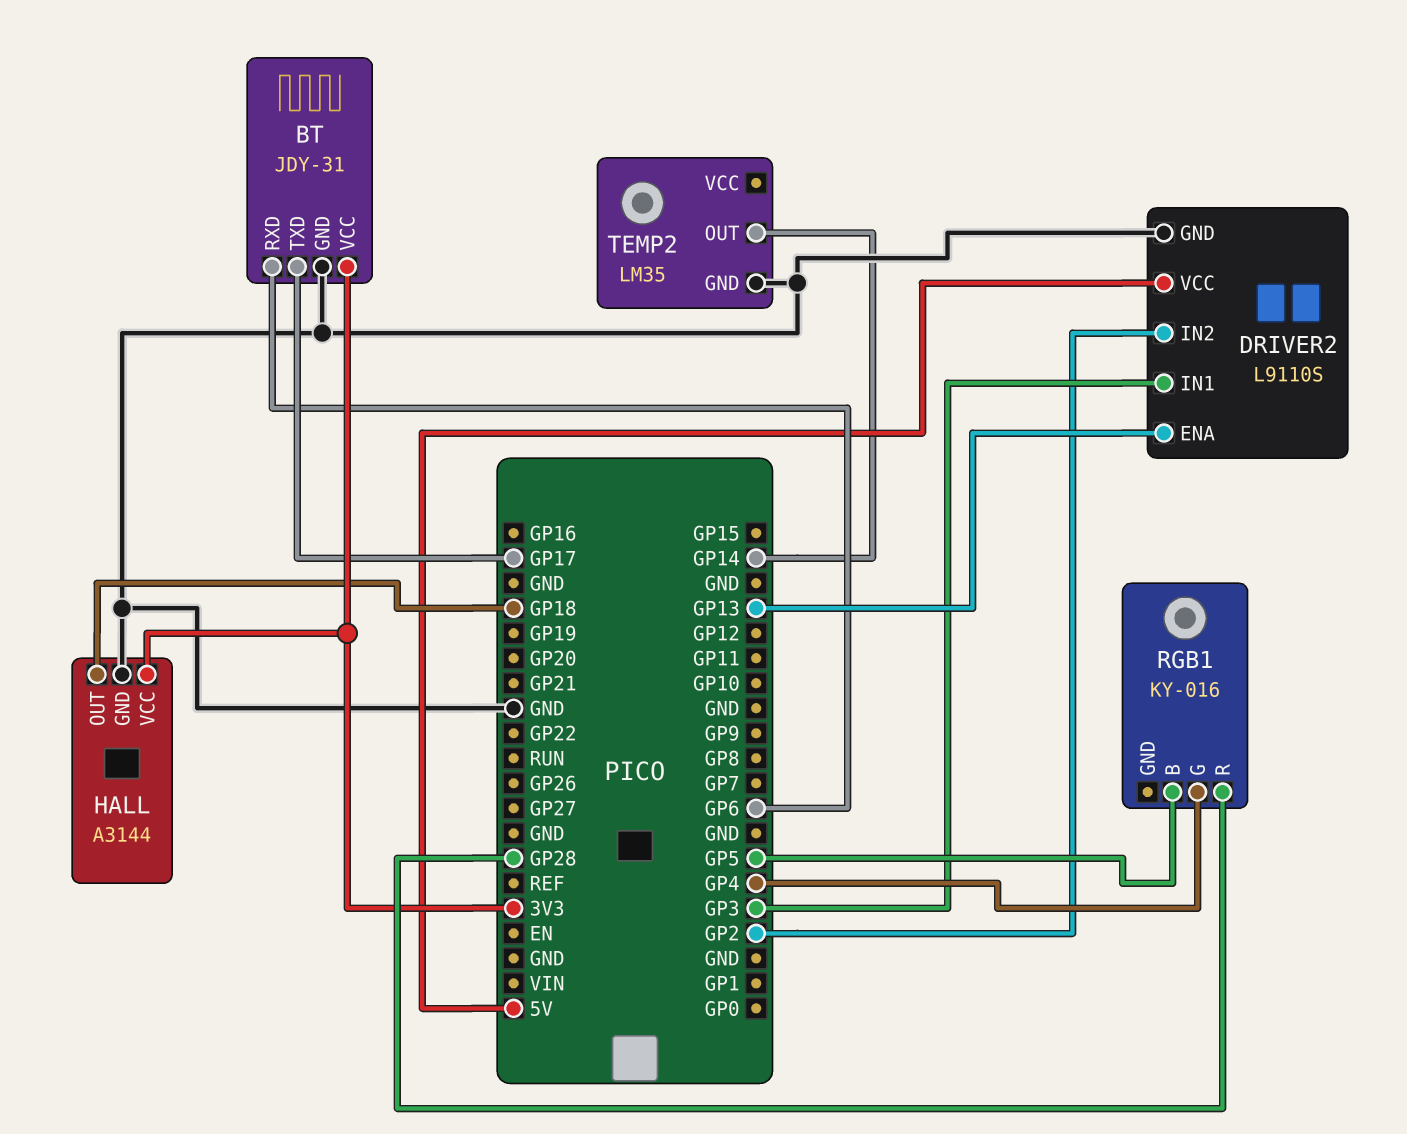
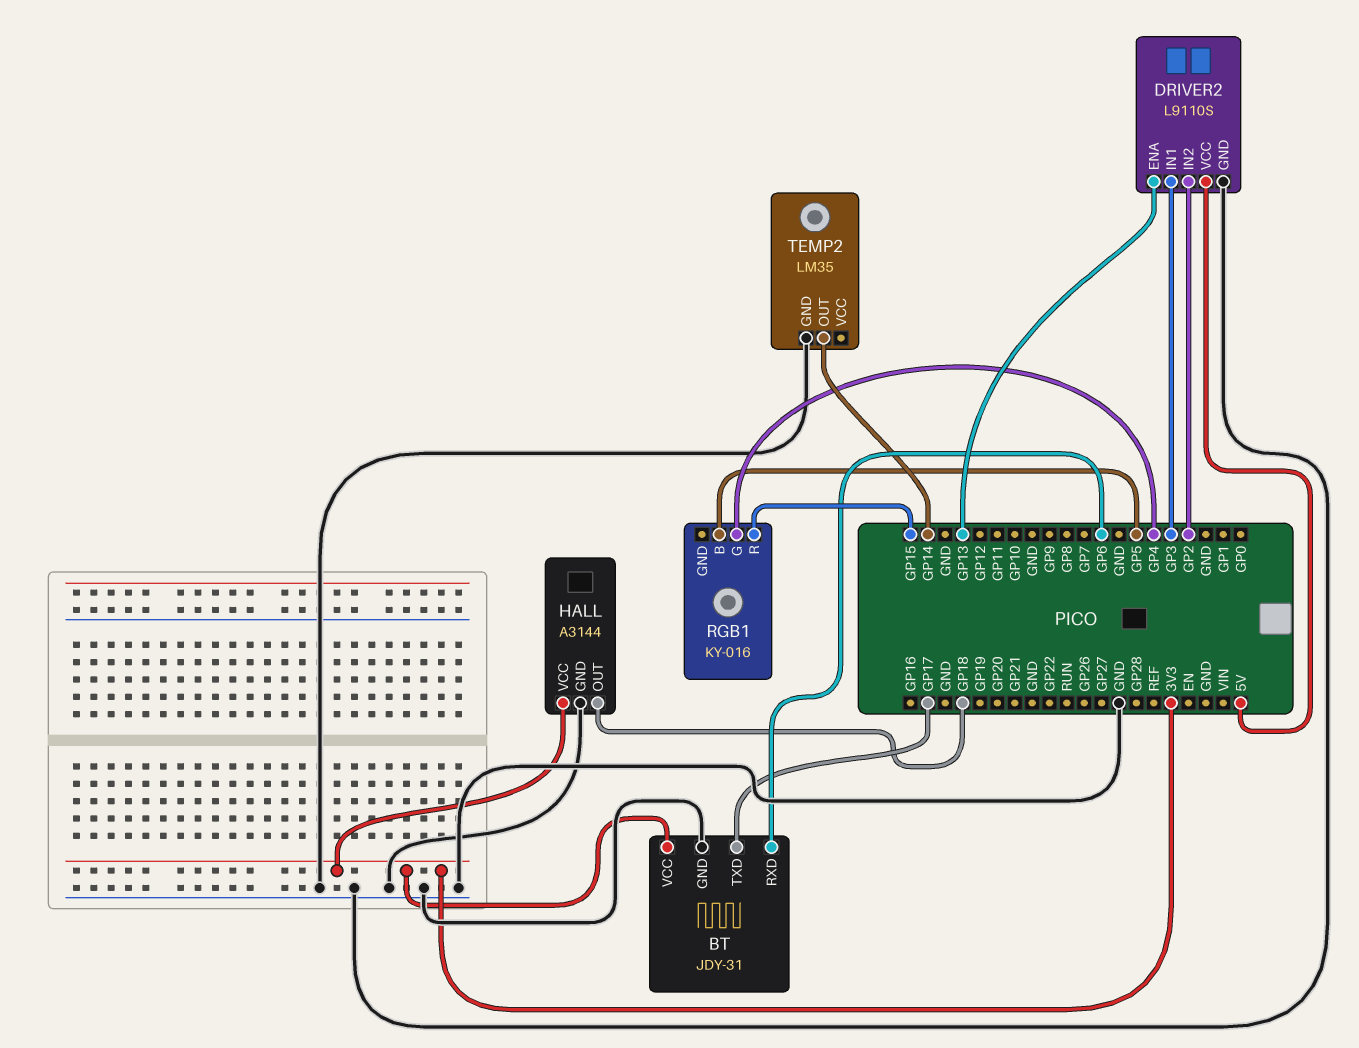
RGB1 pin R: GP28 -> GP15

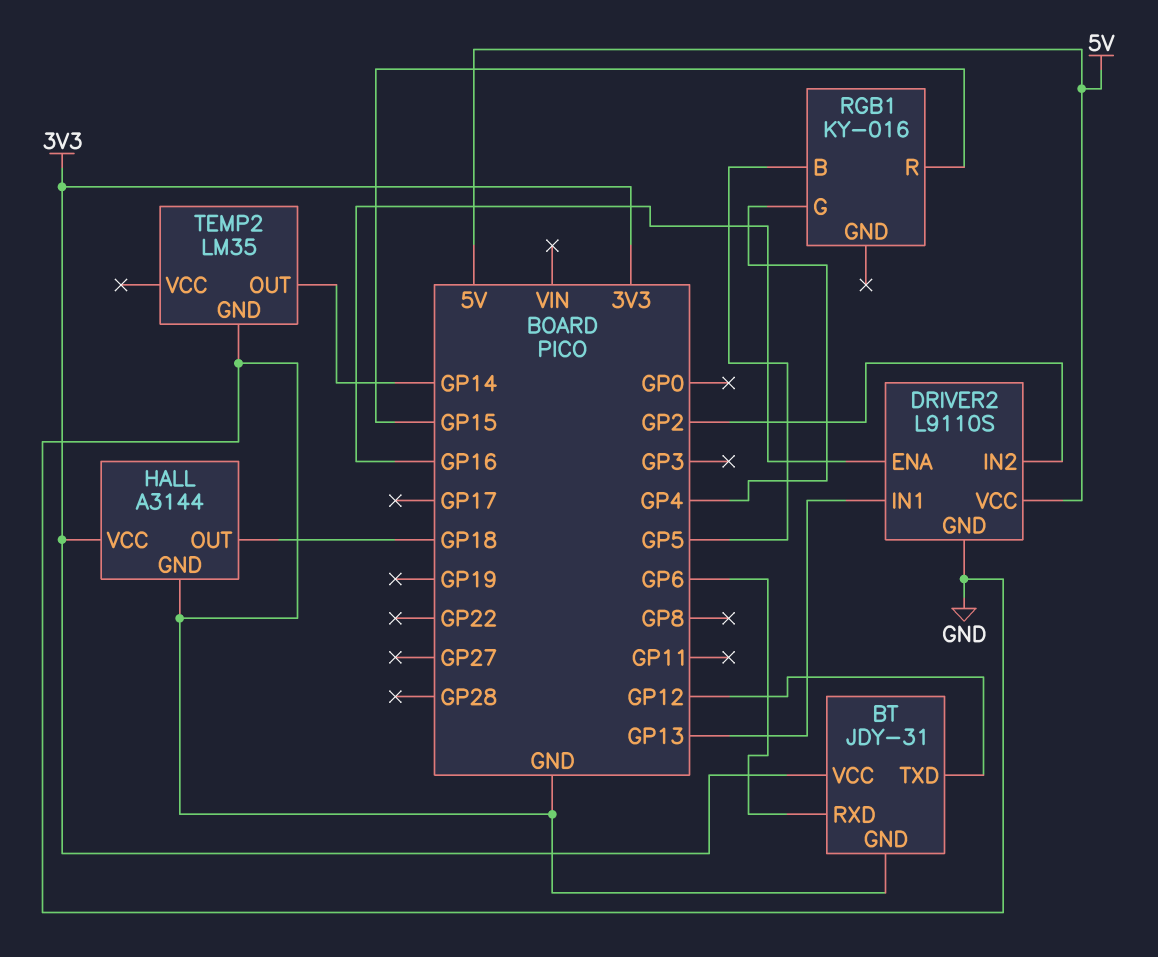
BT pin TXD: GP17 -> GP12
DRIVER2 pin ENA: GP13 -> GP16
DRIVER2 pin IN1: GP3 -> GP13

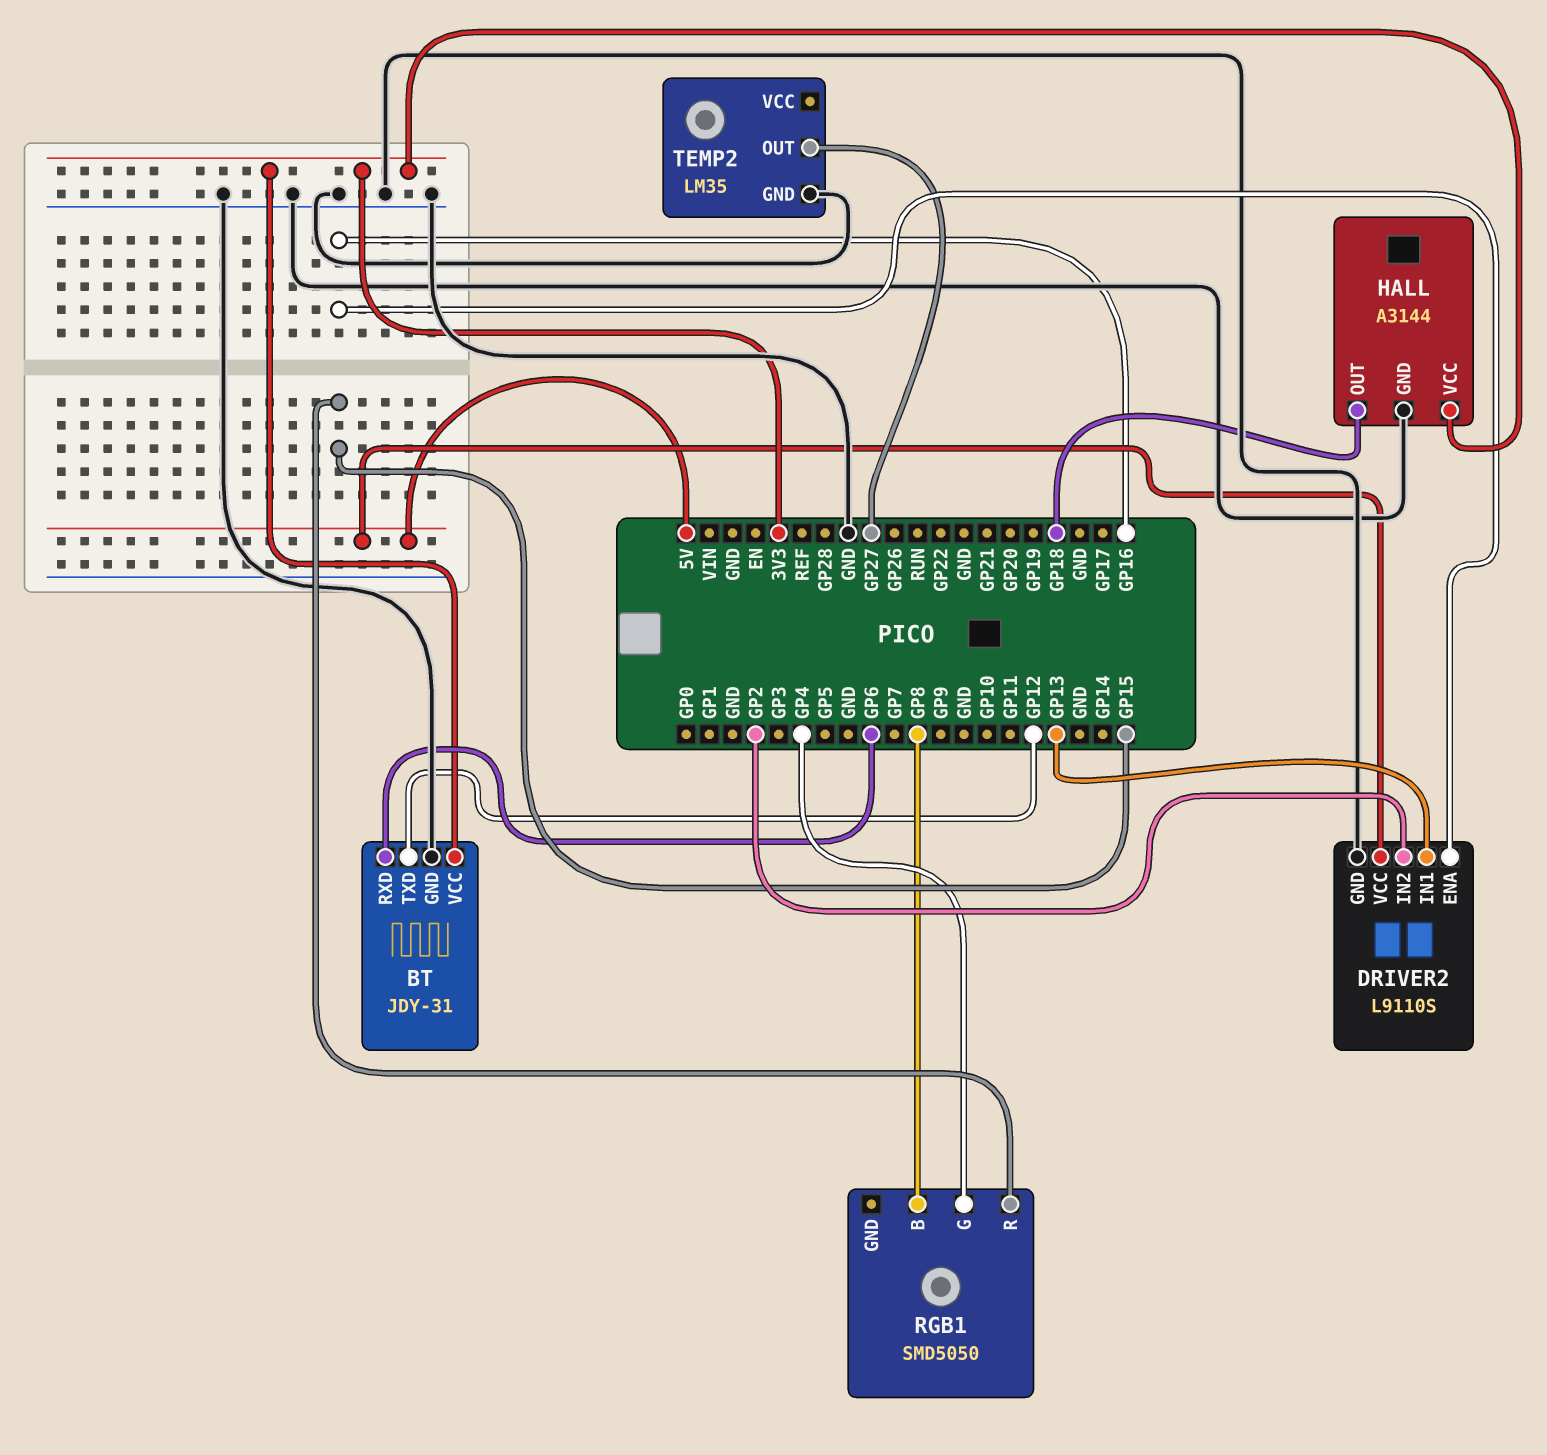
RGB1: KY-016 -> SMD5050
RGB1 pin B: GP5 -> GP8
TEMP2 pin OUT: GP14 -> GP27

